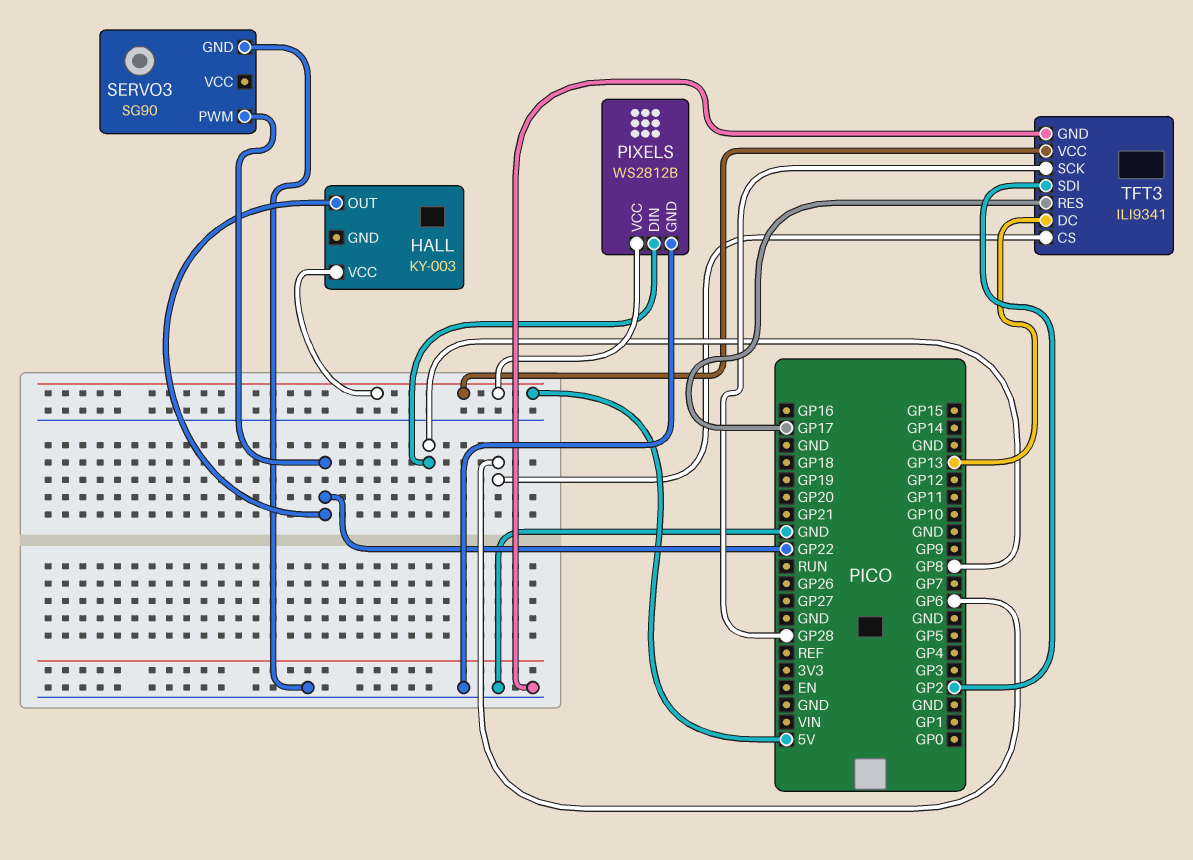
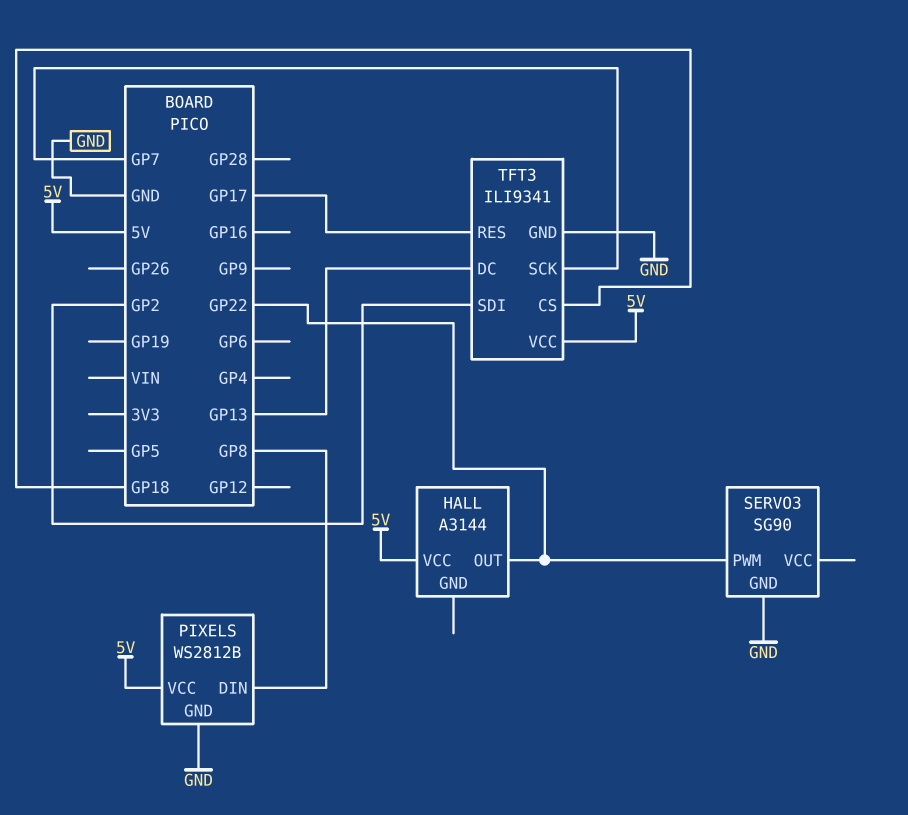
HALL: KY-003 -> A3144
TFT3 pin CS: GP6 -> GP18
TFT3 pin SCK: GP28 -> GP7

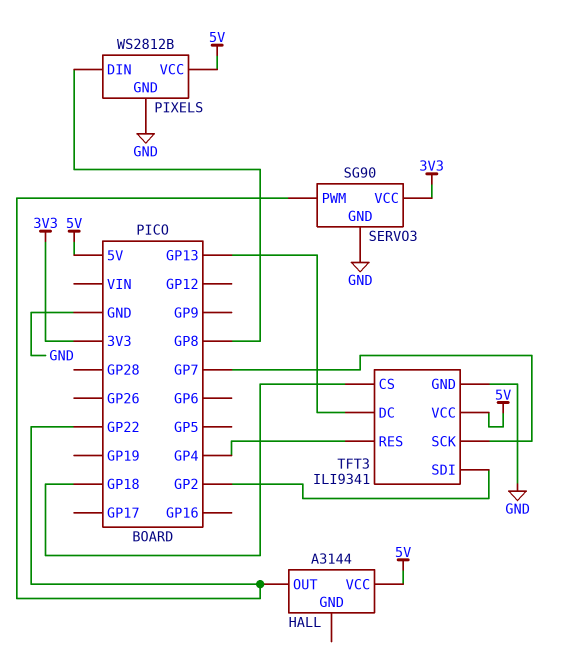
SERVO3 pin VCC: none -> 3V3
TFT3 pin RES: GP17 -> GP4

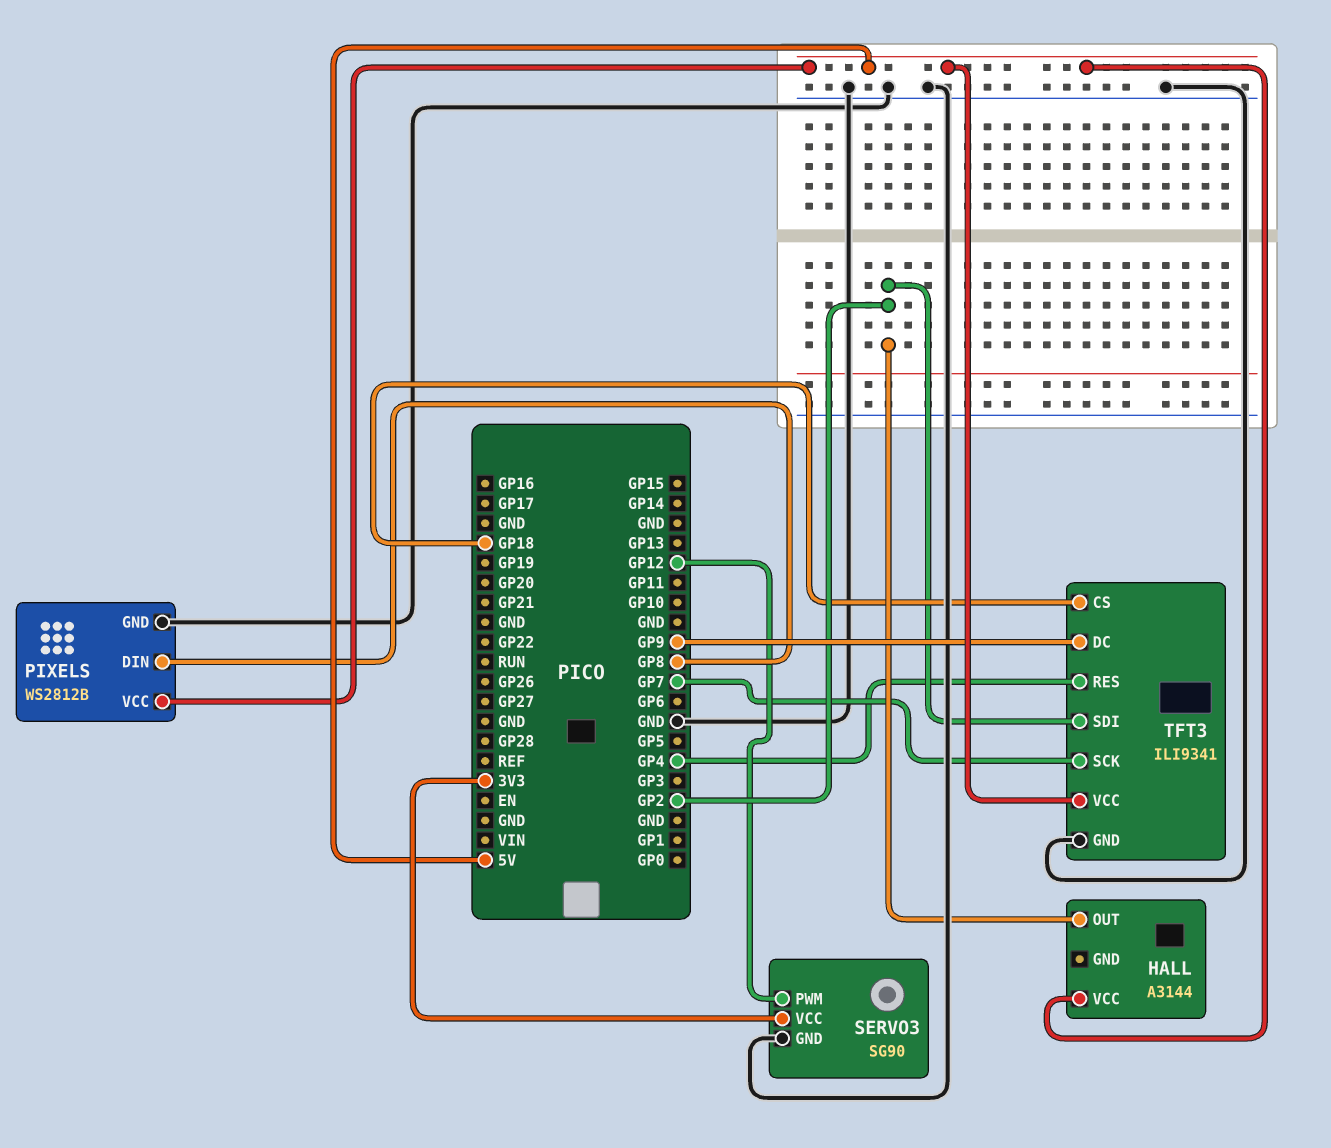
HALL pin OUT: GP22 -> GP2
SERVO3 pin PWM: GP22 -> GP12
TFT3 pin DC: GP13 -> GP9

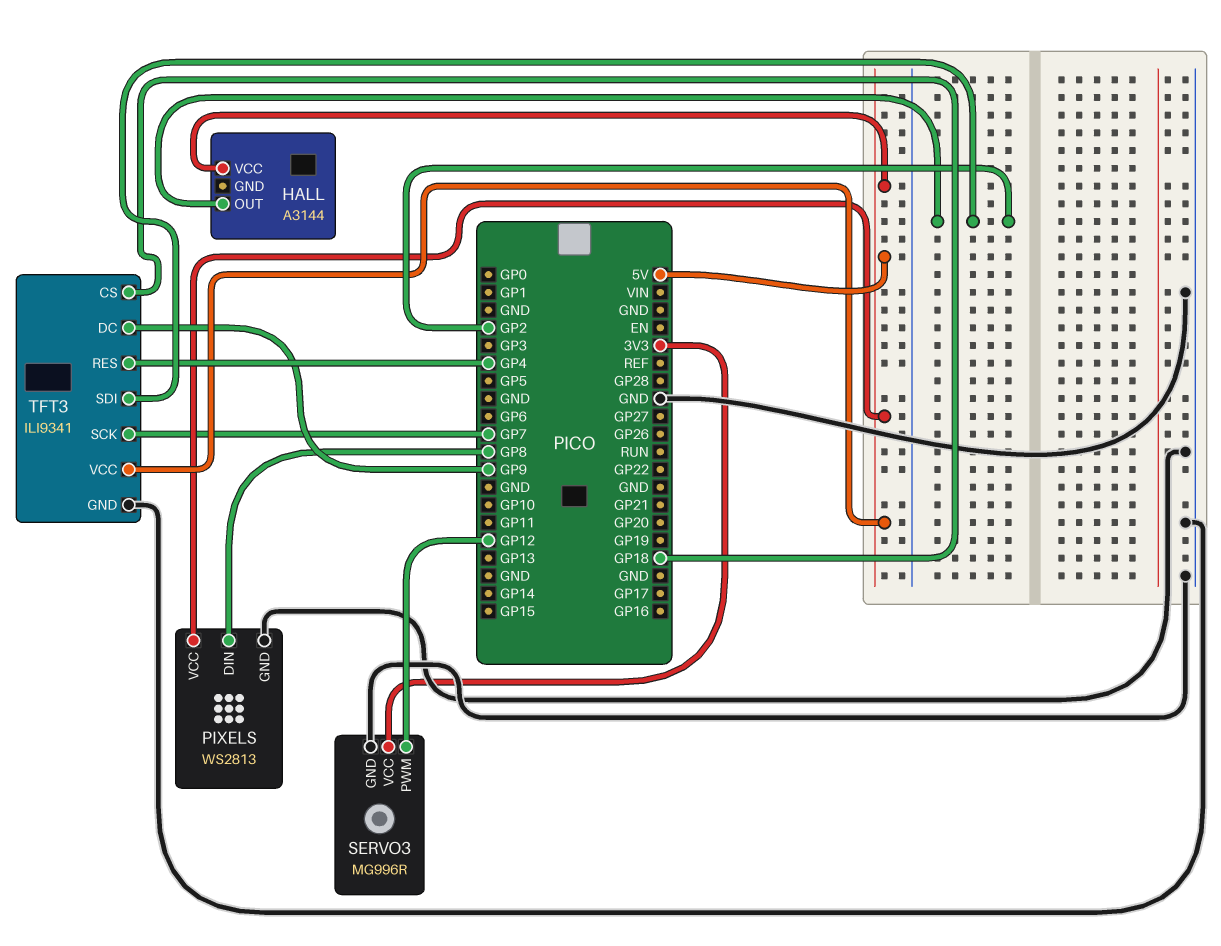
PIXELS: WS2812B -> WS2813
SERVO3: SG90 -> MG996R

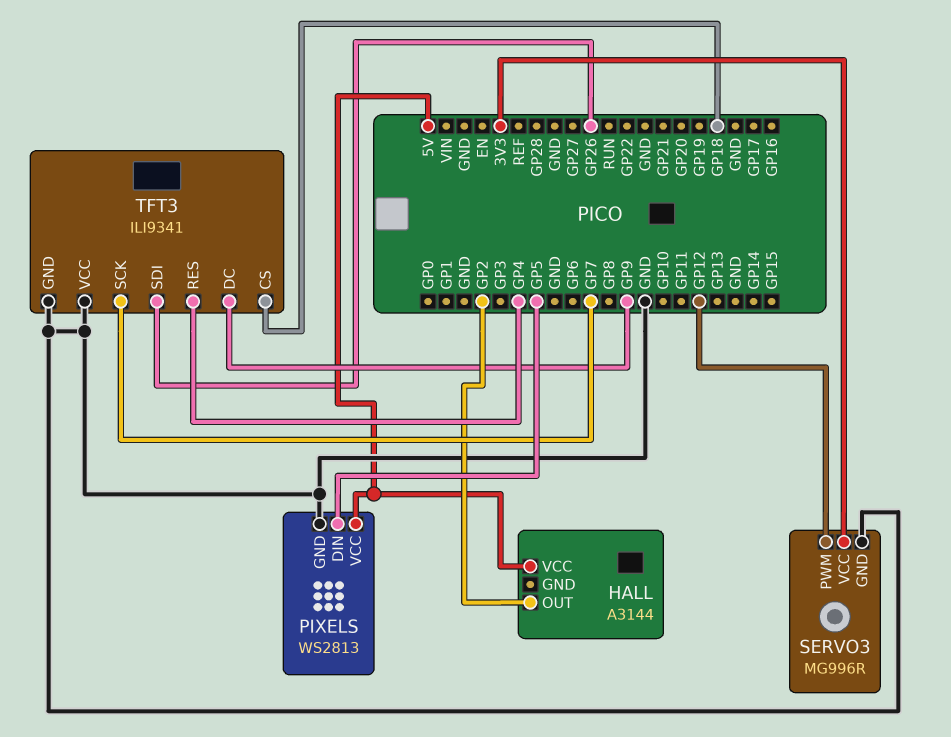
PIXELS pin DIN: GP8 -> GP5
TFT3 pin SDI: GP2 -> GP26
TFT3 pin VCC: 5V -> GND

